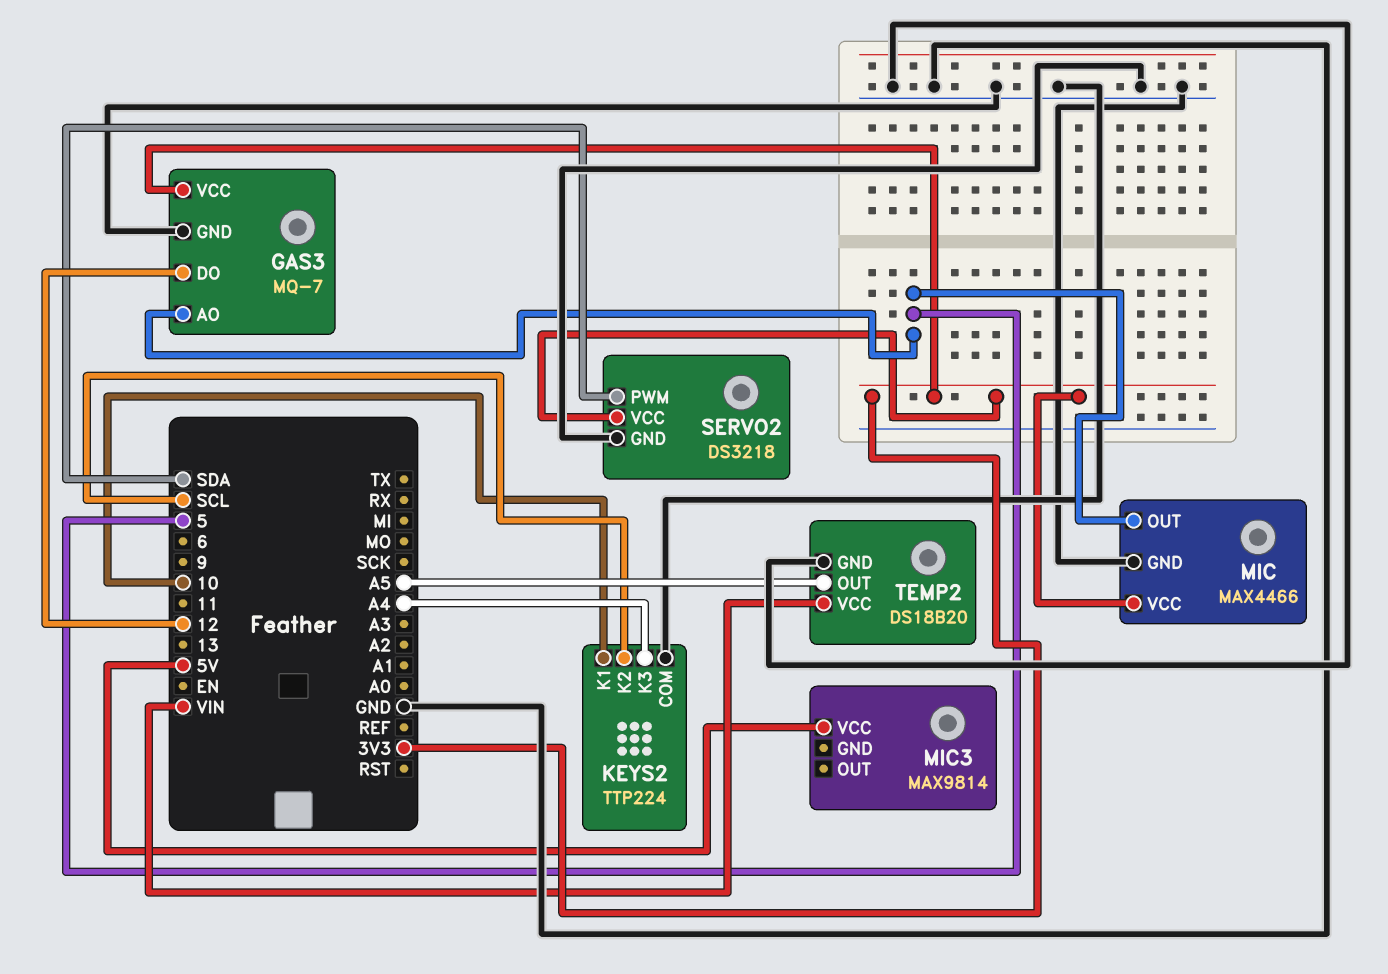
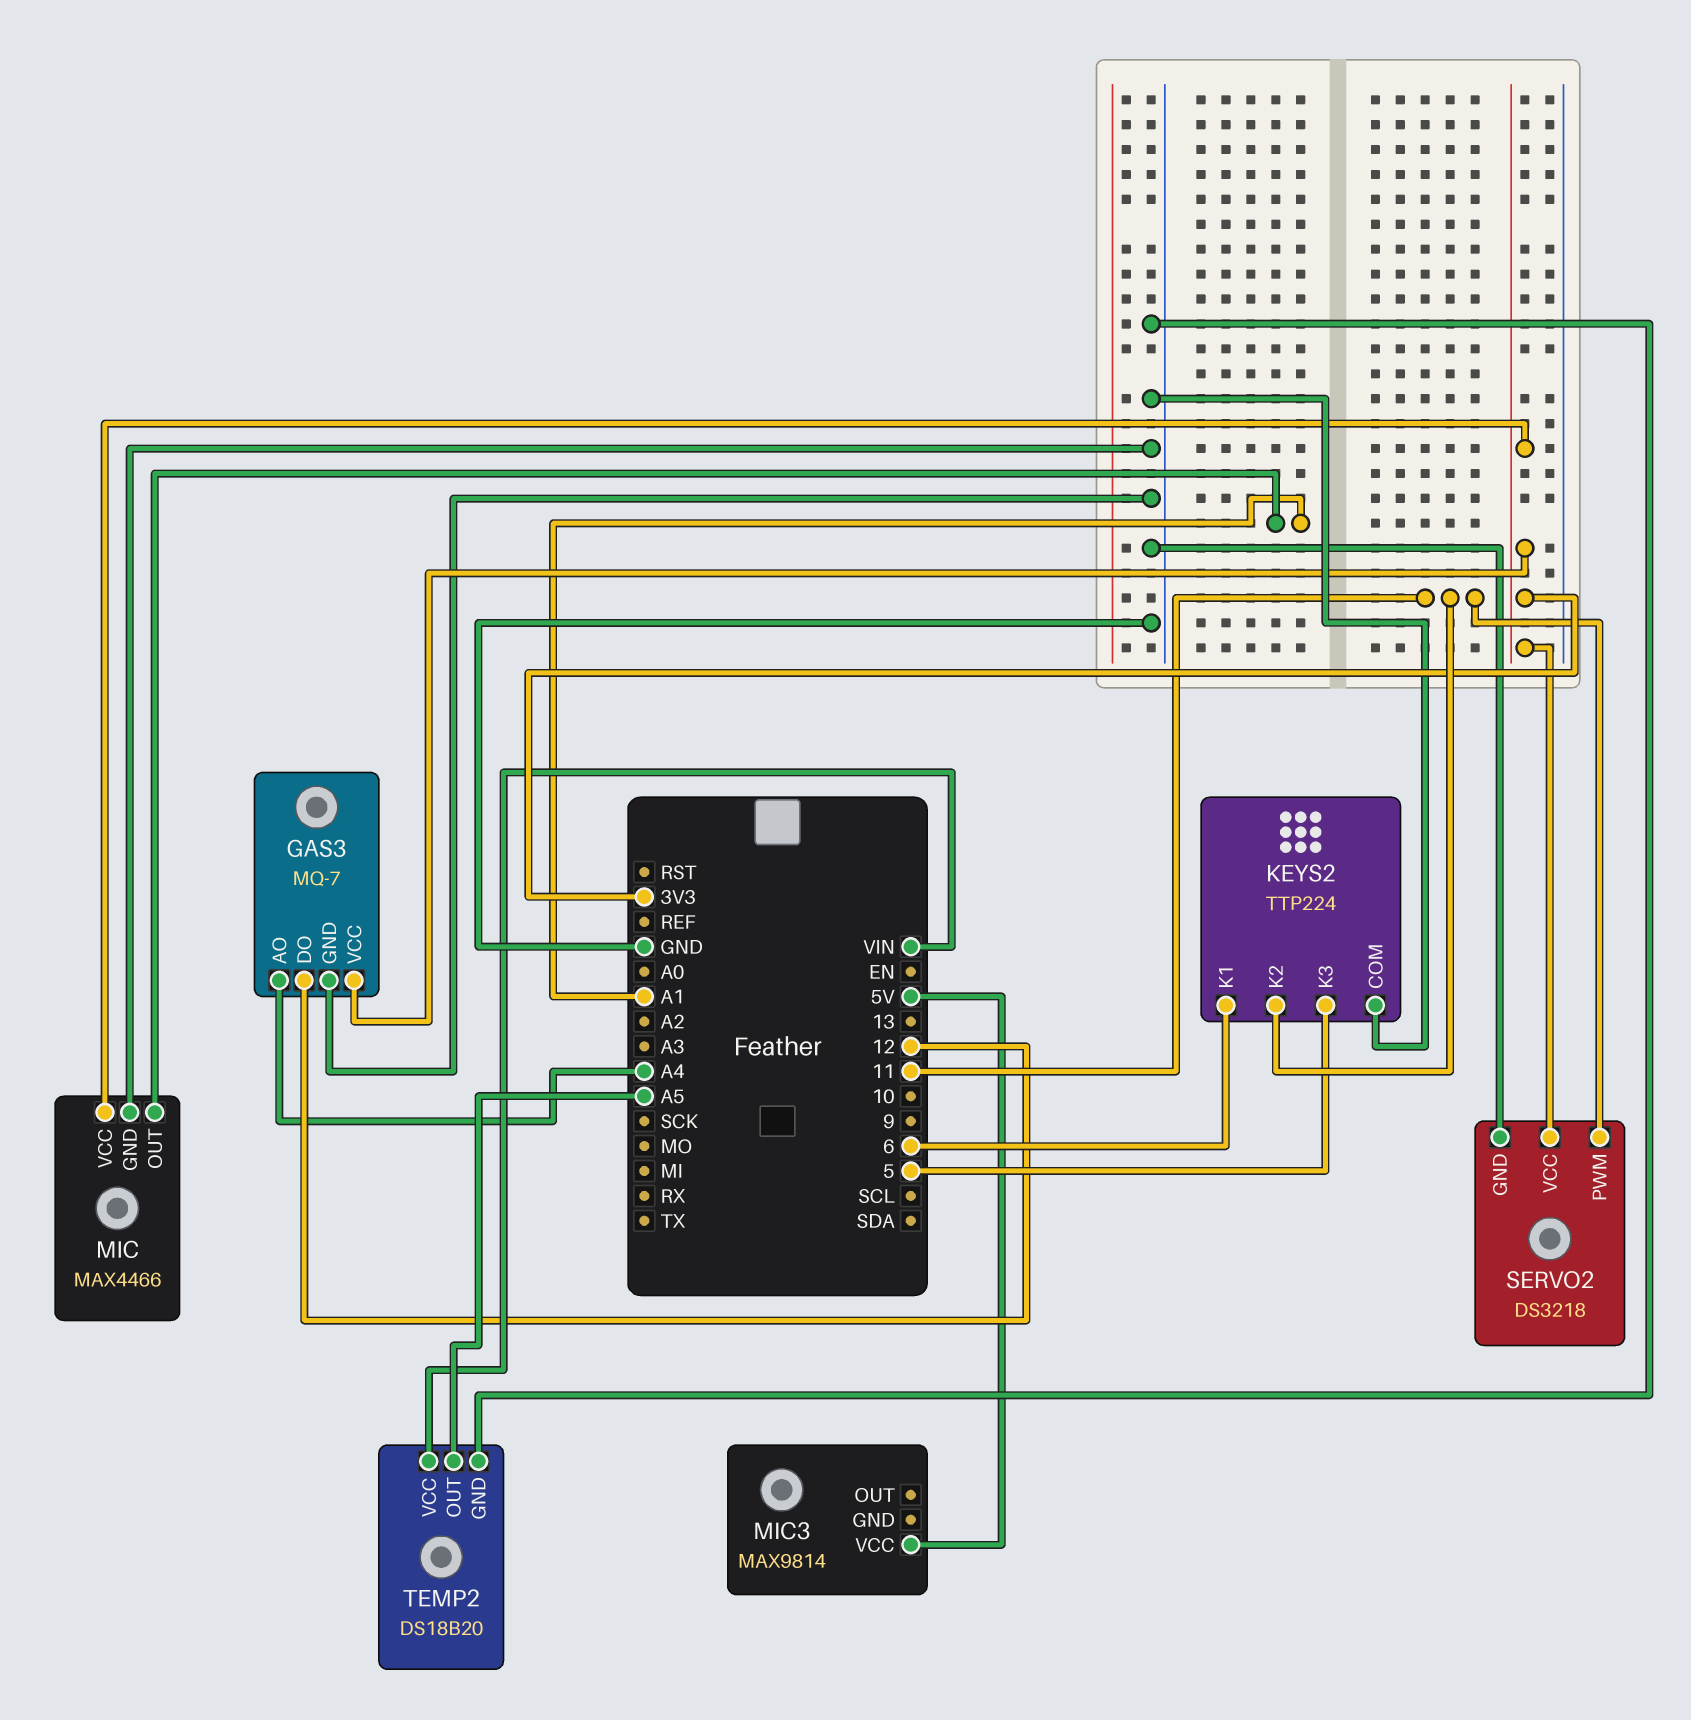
GAS3 pin AO: 5 -> A4
KEYS2 pin K1: 10 -> 6
KEYS2 pin K2: SCL -> 11
KEYS2 pin K3: A4 -> 5
MIC pin OUT: 5 -> A1
SERVO2 pin PWM: SDA -> 11

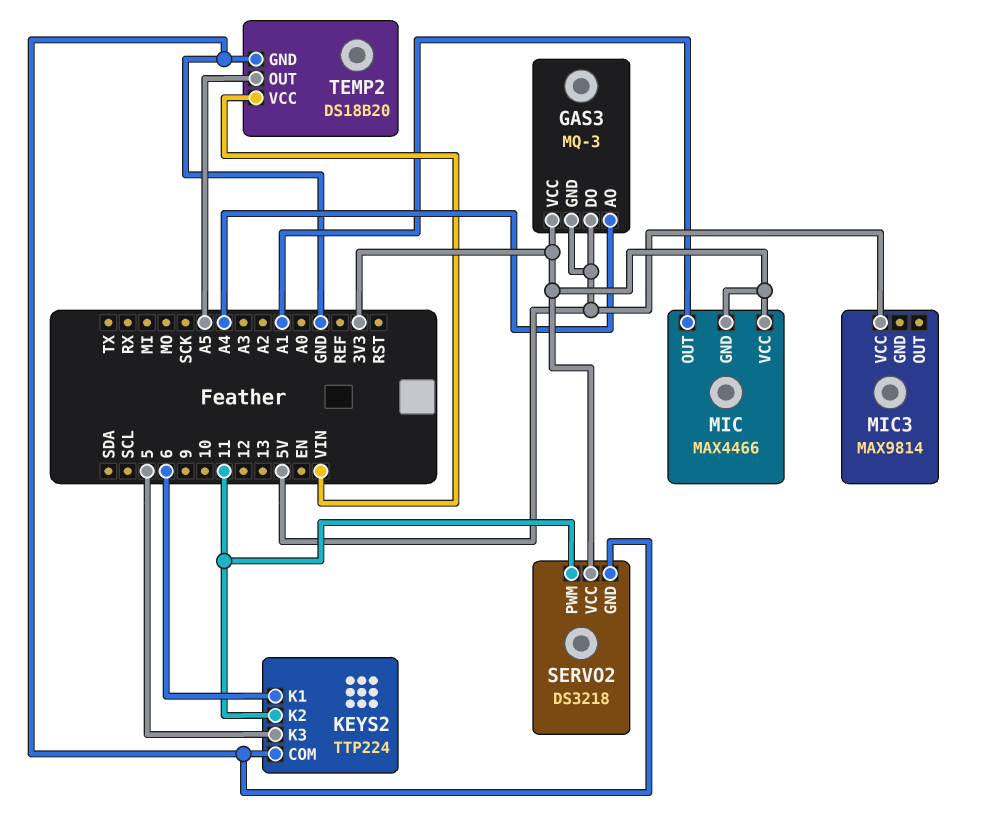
GAS3: MQ-7 -> MQ-3
GAS3 pin DO: 12 -> 5V
GAS3 pin GND: GND -> 5V
MIC pin GND: GND -> 3V3

